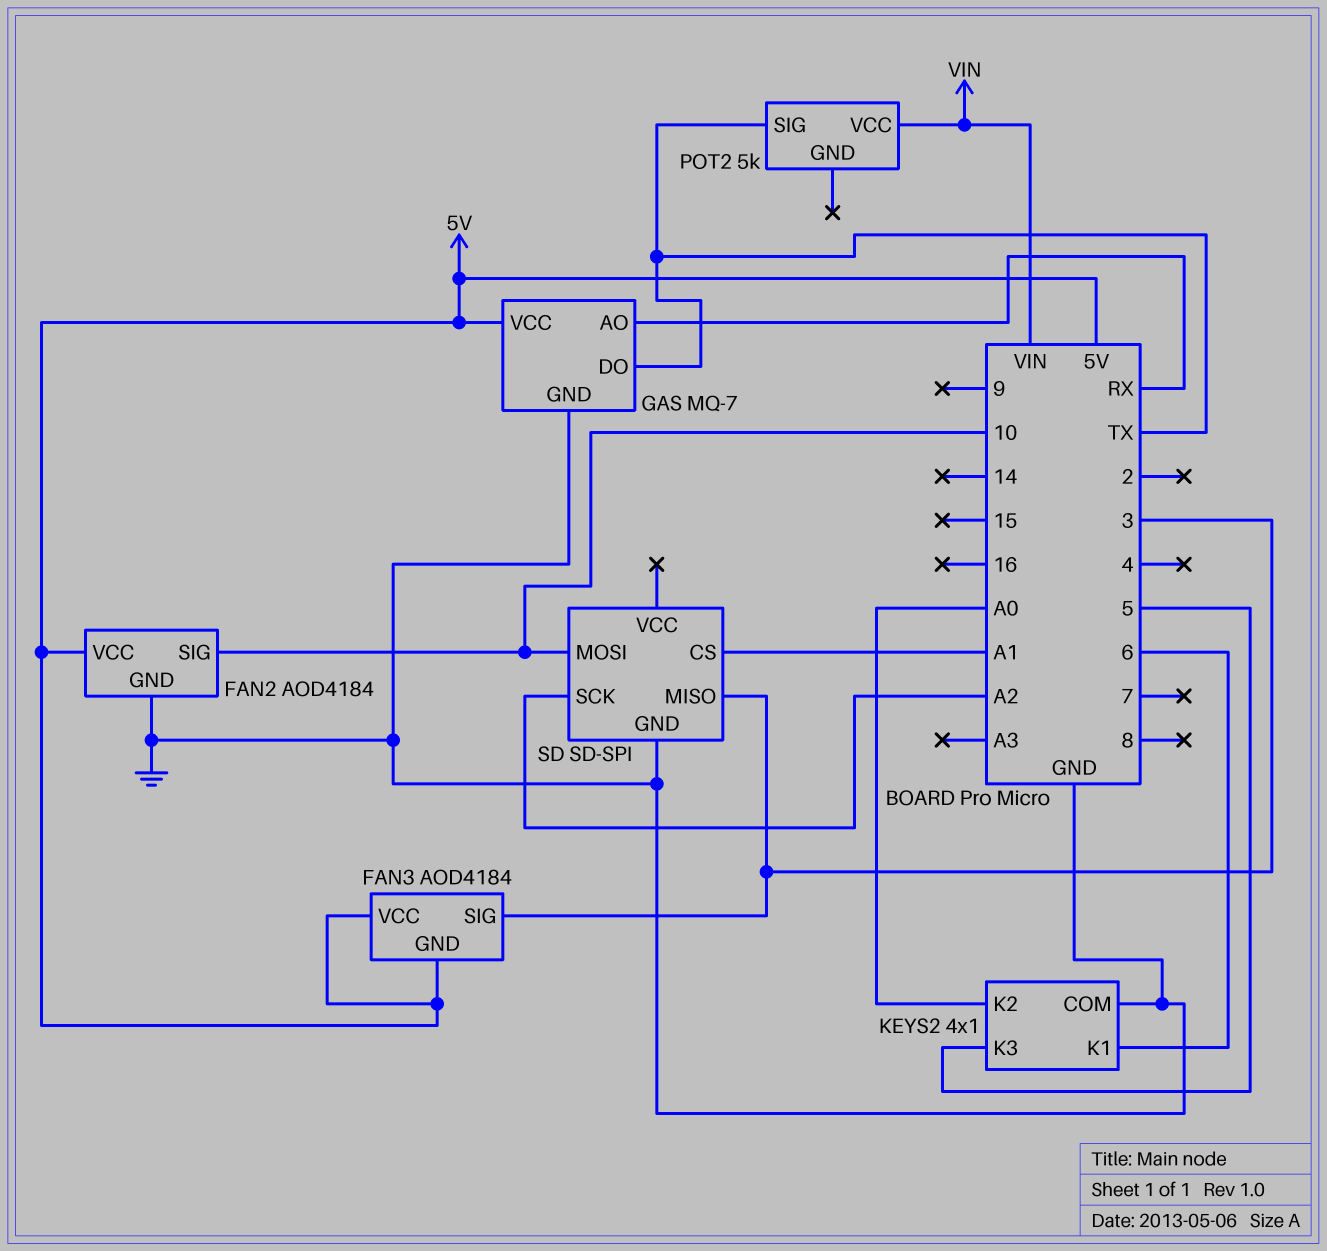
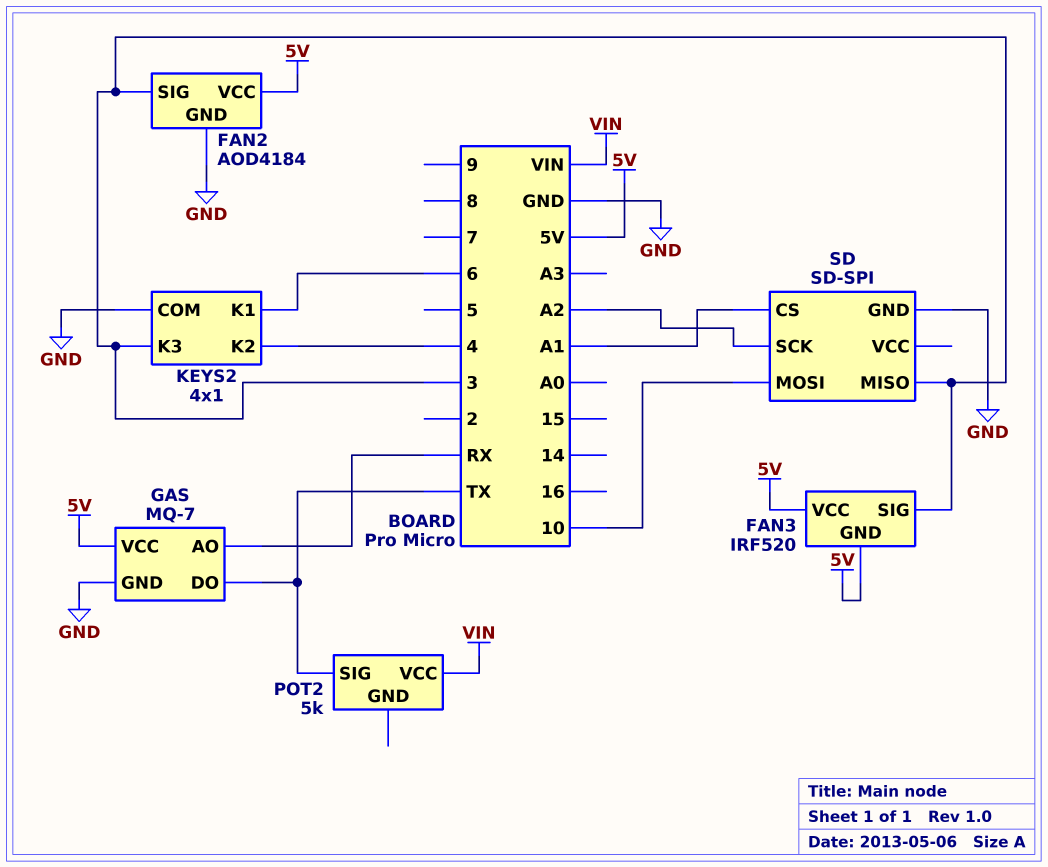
FAN2 pin SIG: 10 -> 3
FAN3: AOD4184 -> IRF520
KEYS2 pin K2: A0 -> 4
KEYS2 pin K3: 5 -> 3

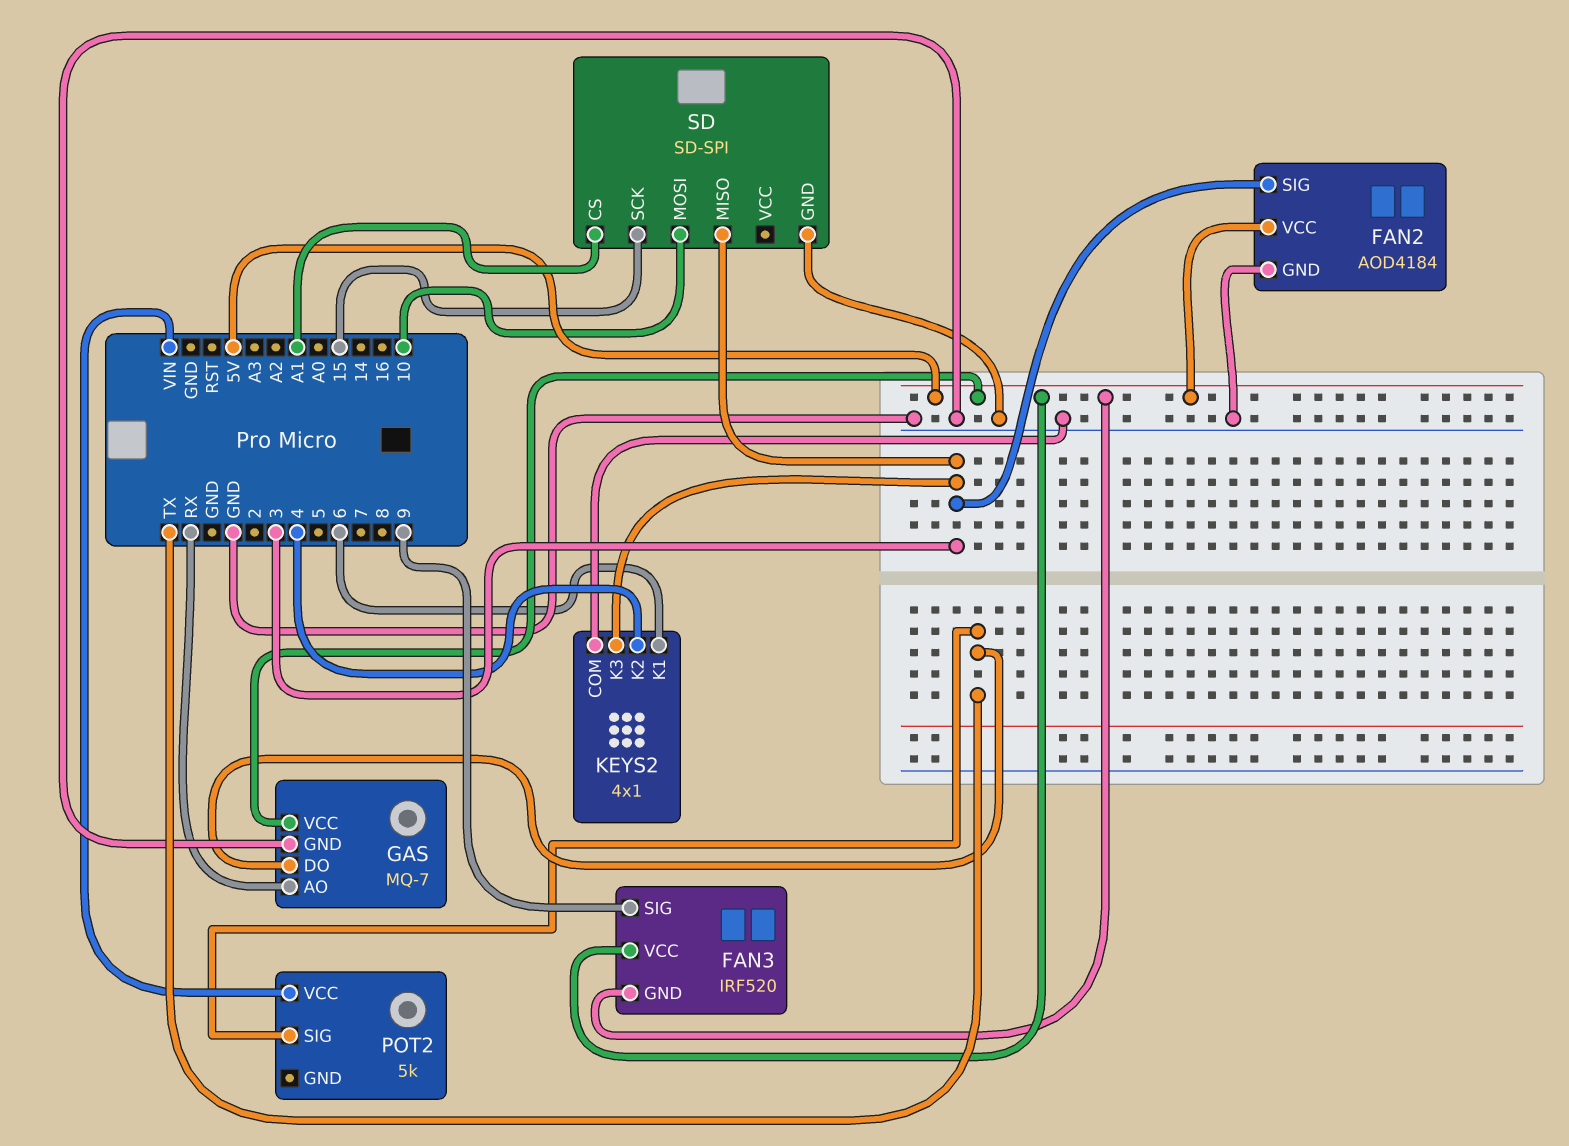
FAN3 pin SIG: 3 -> 9
SD pin SCK: A2 -> 15

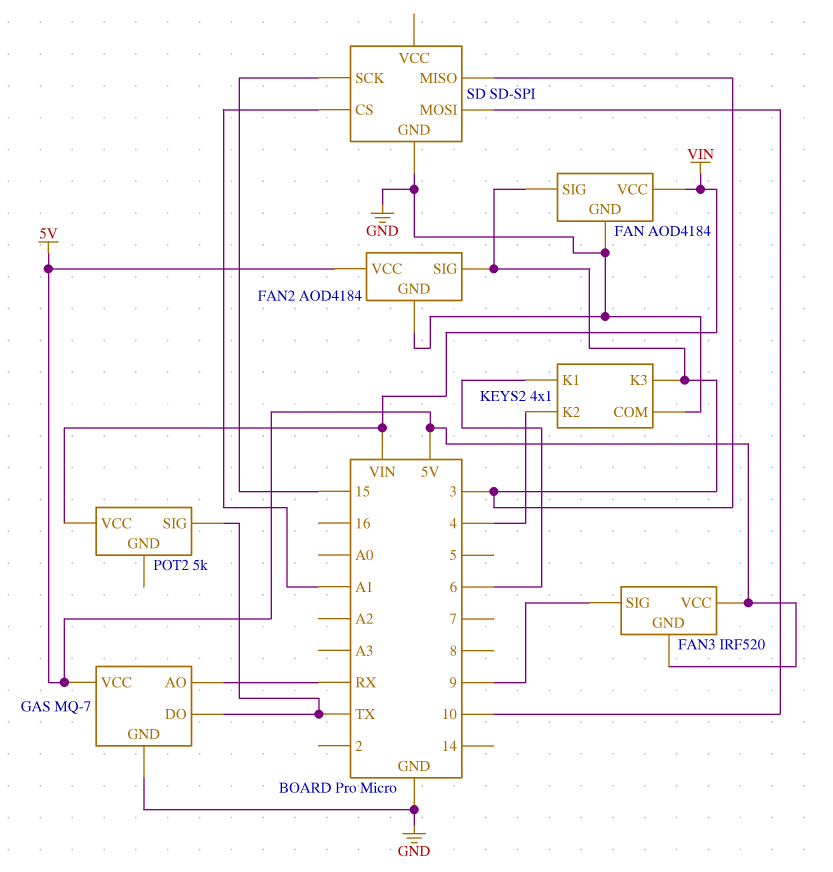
FAN: none -> AOD4184
FAN pin GND: none -> GND
FAN pin SIG: none -> 3
FAN pin VCC: none -> VIN

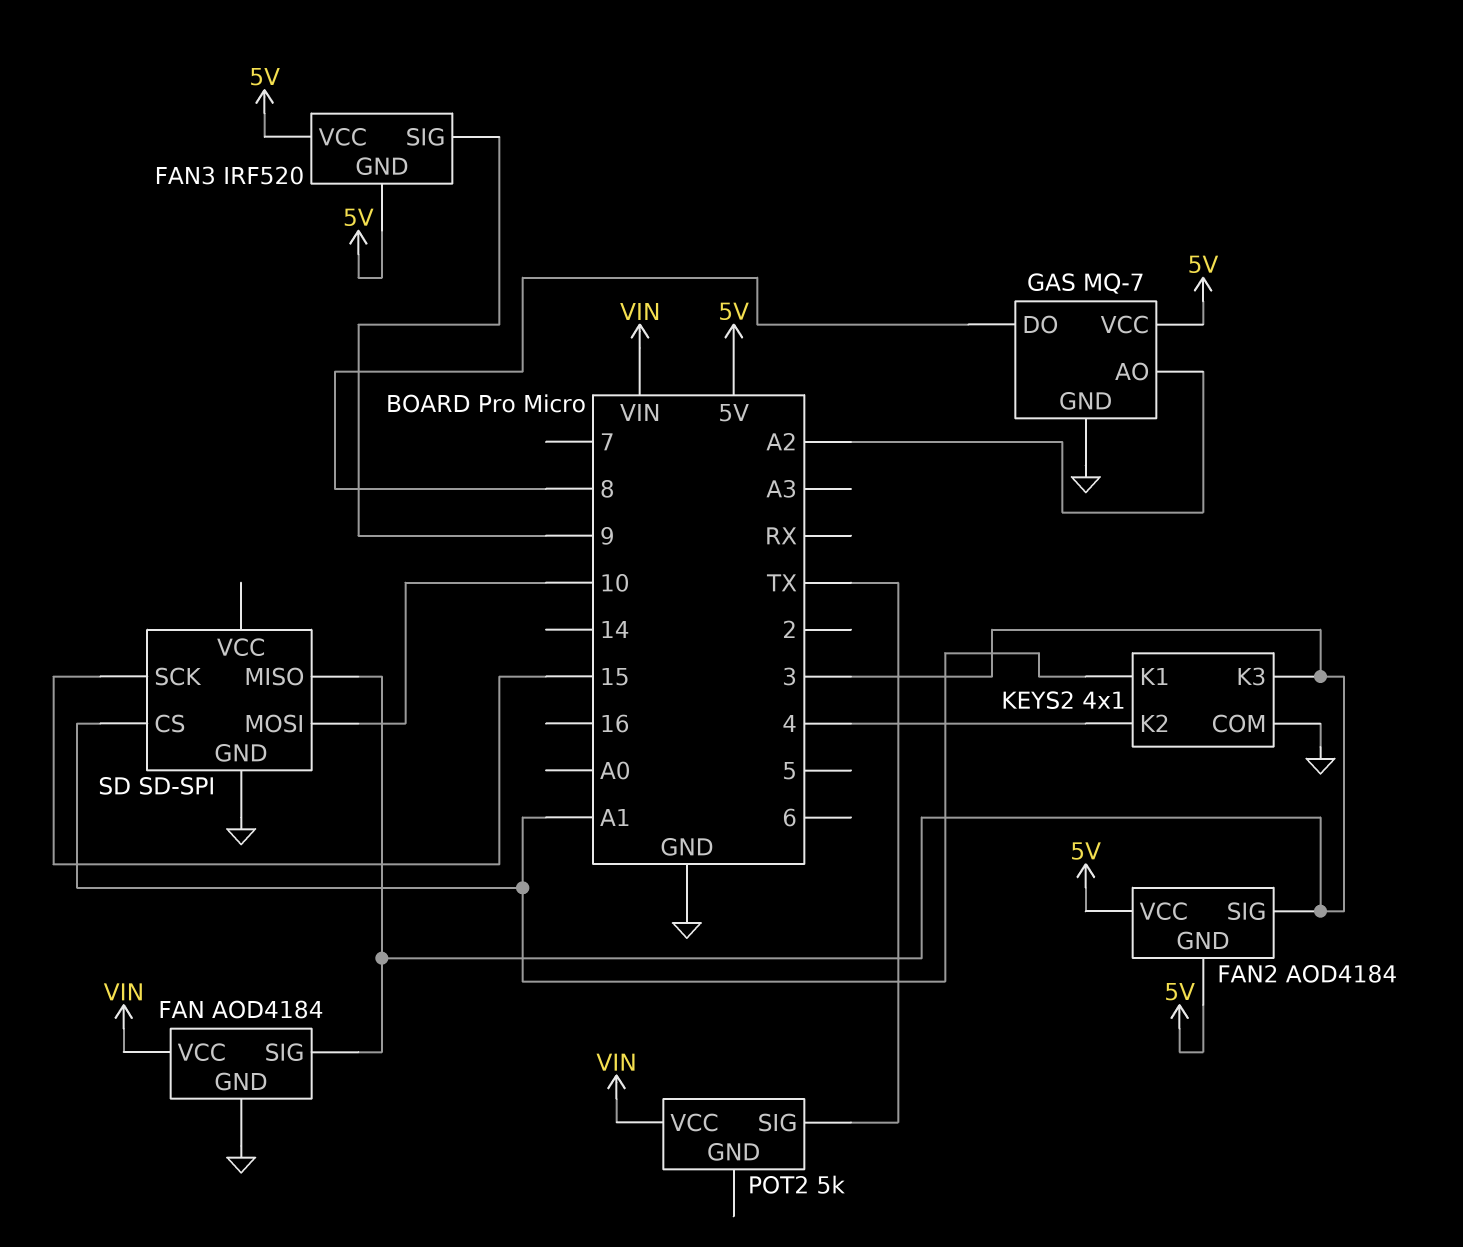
FAN2 pin GND: GND -> 5V
GAS pin AO: RX -> A2
GAS pin DO: TX -> 8
KEYS2 pin K1: 6 -> A1

